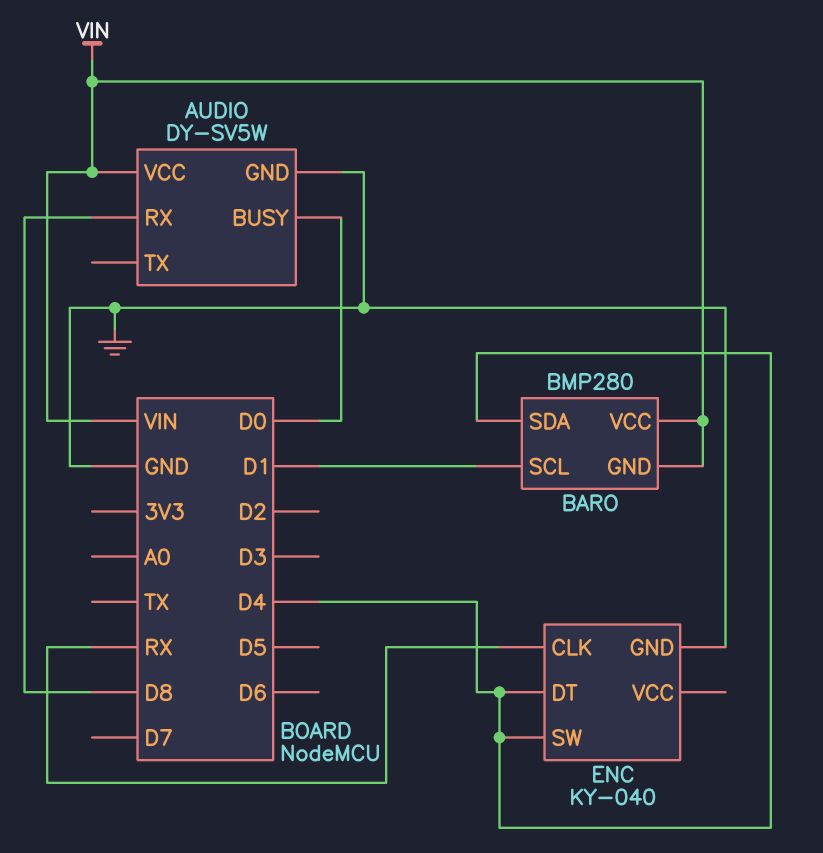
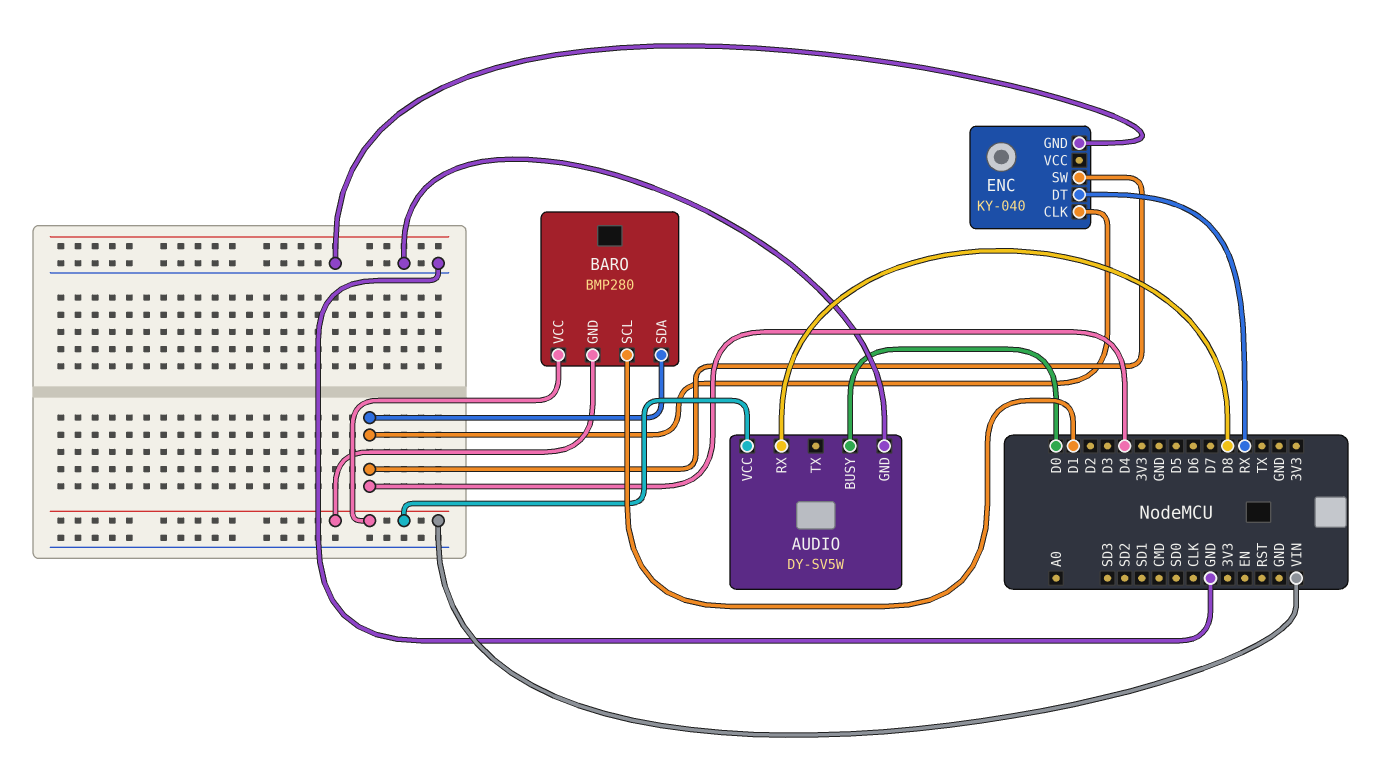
ENC pin CLK: RX -> D4
ENC pin DT: D4 -> RX

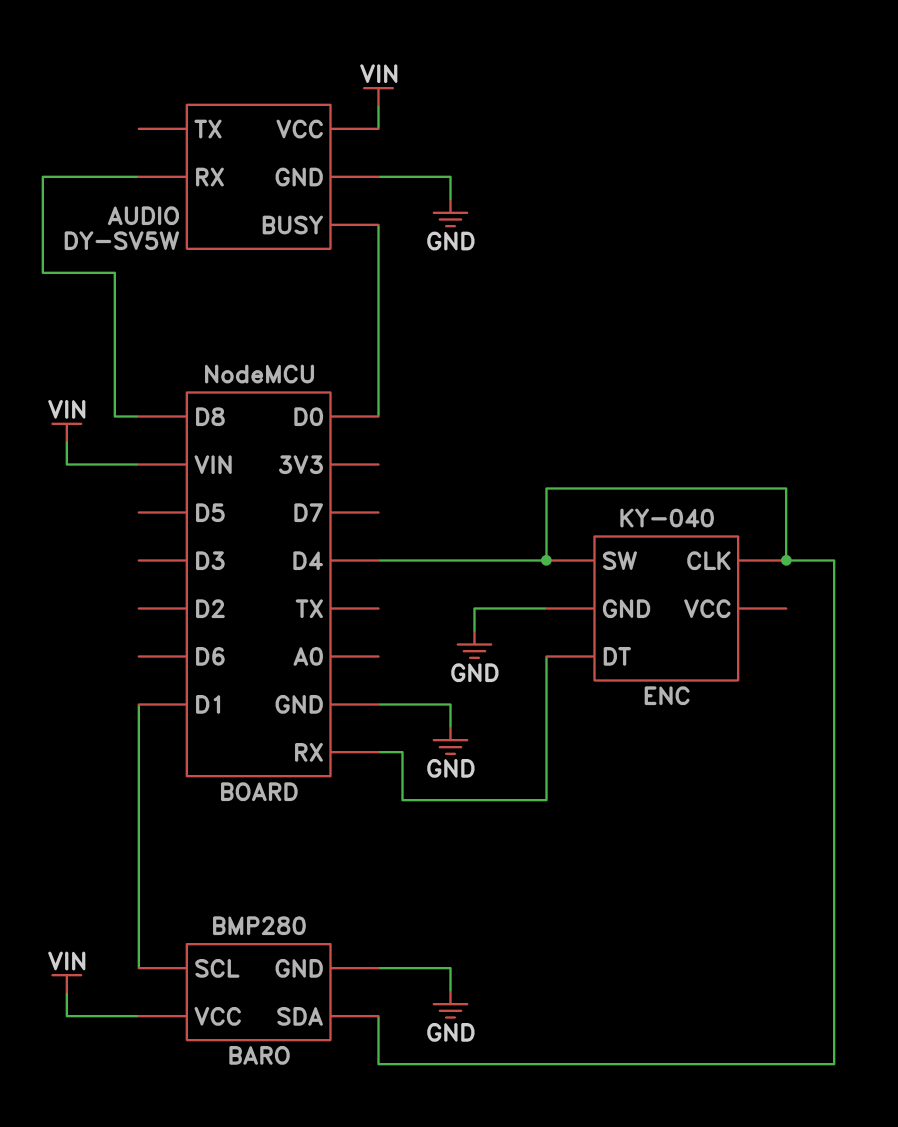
BARO pin GND: VIN -> GND

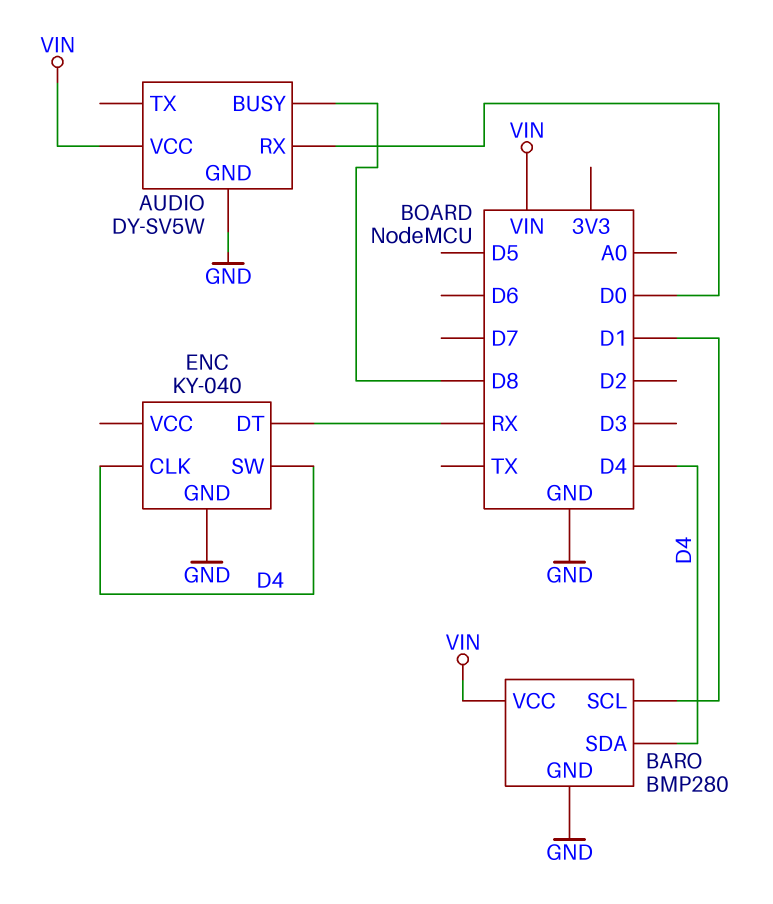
AUDIO pin BUSY: D0 -> D8
AUDIO pin RX: D8 -> D0

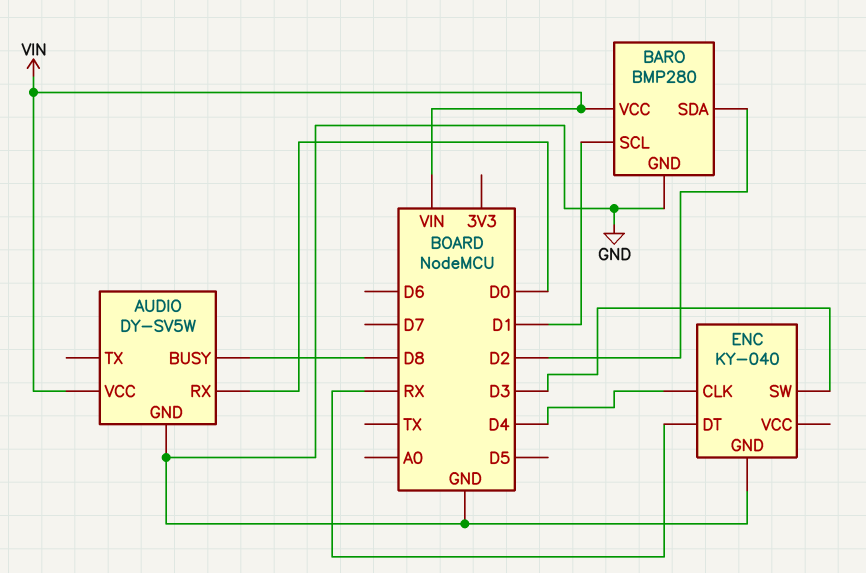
BARO pin SDA: D4 -> D2
ENC pin SW: D4 -> D3

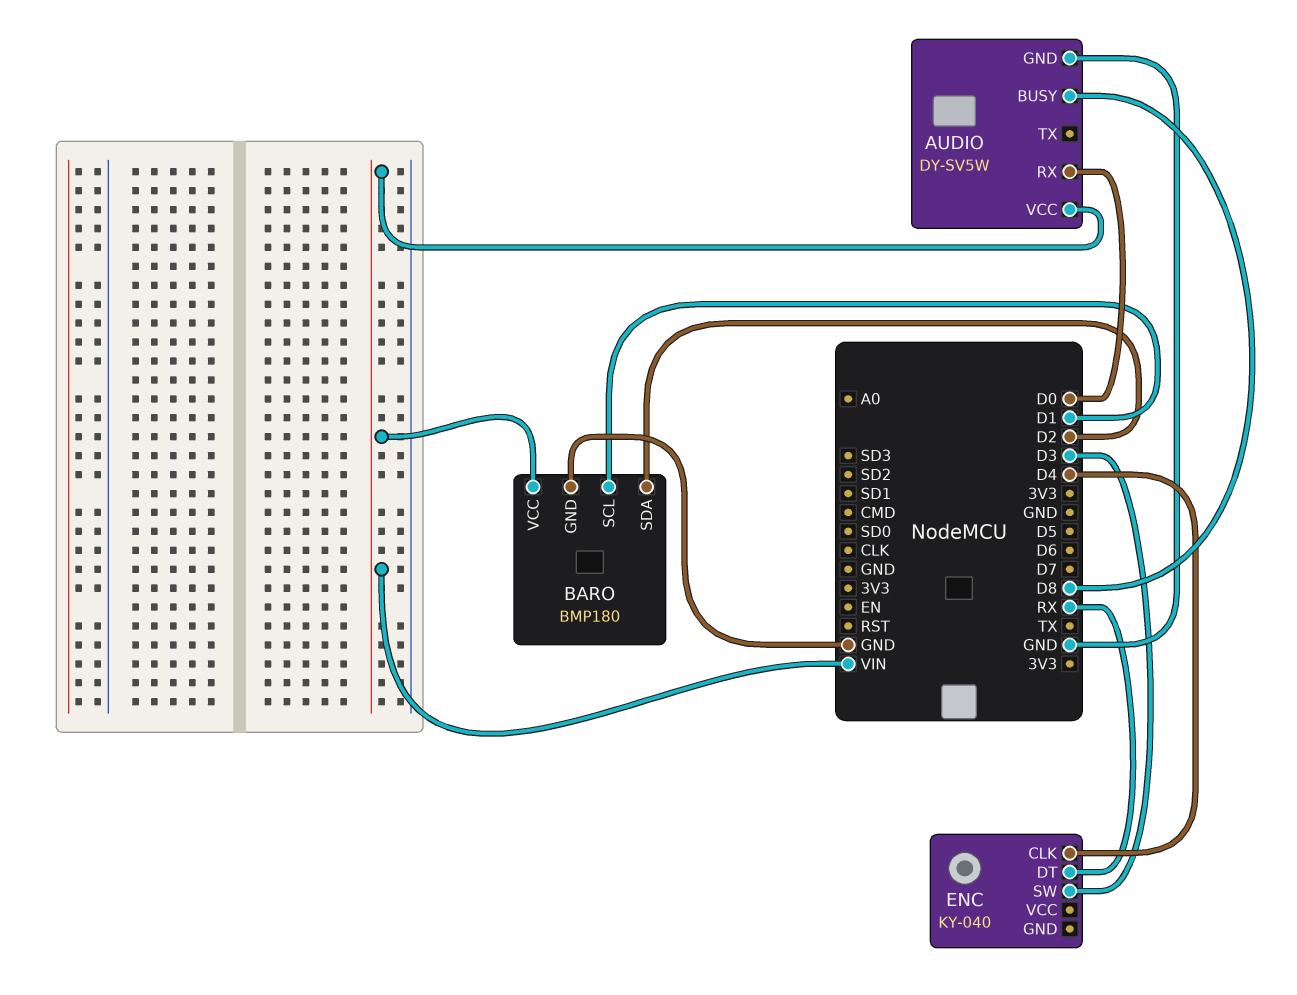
BARO: BMP280 -> BMP180
ENC pin GND: GND -> none

